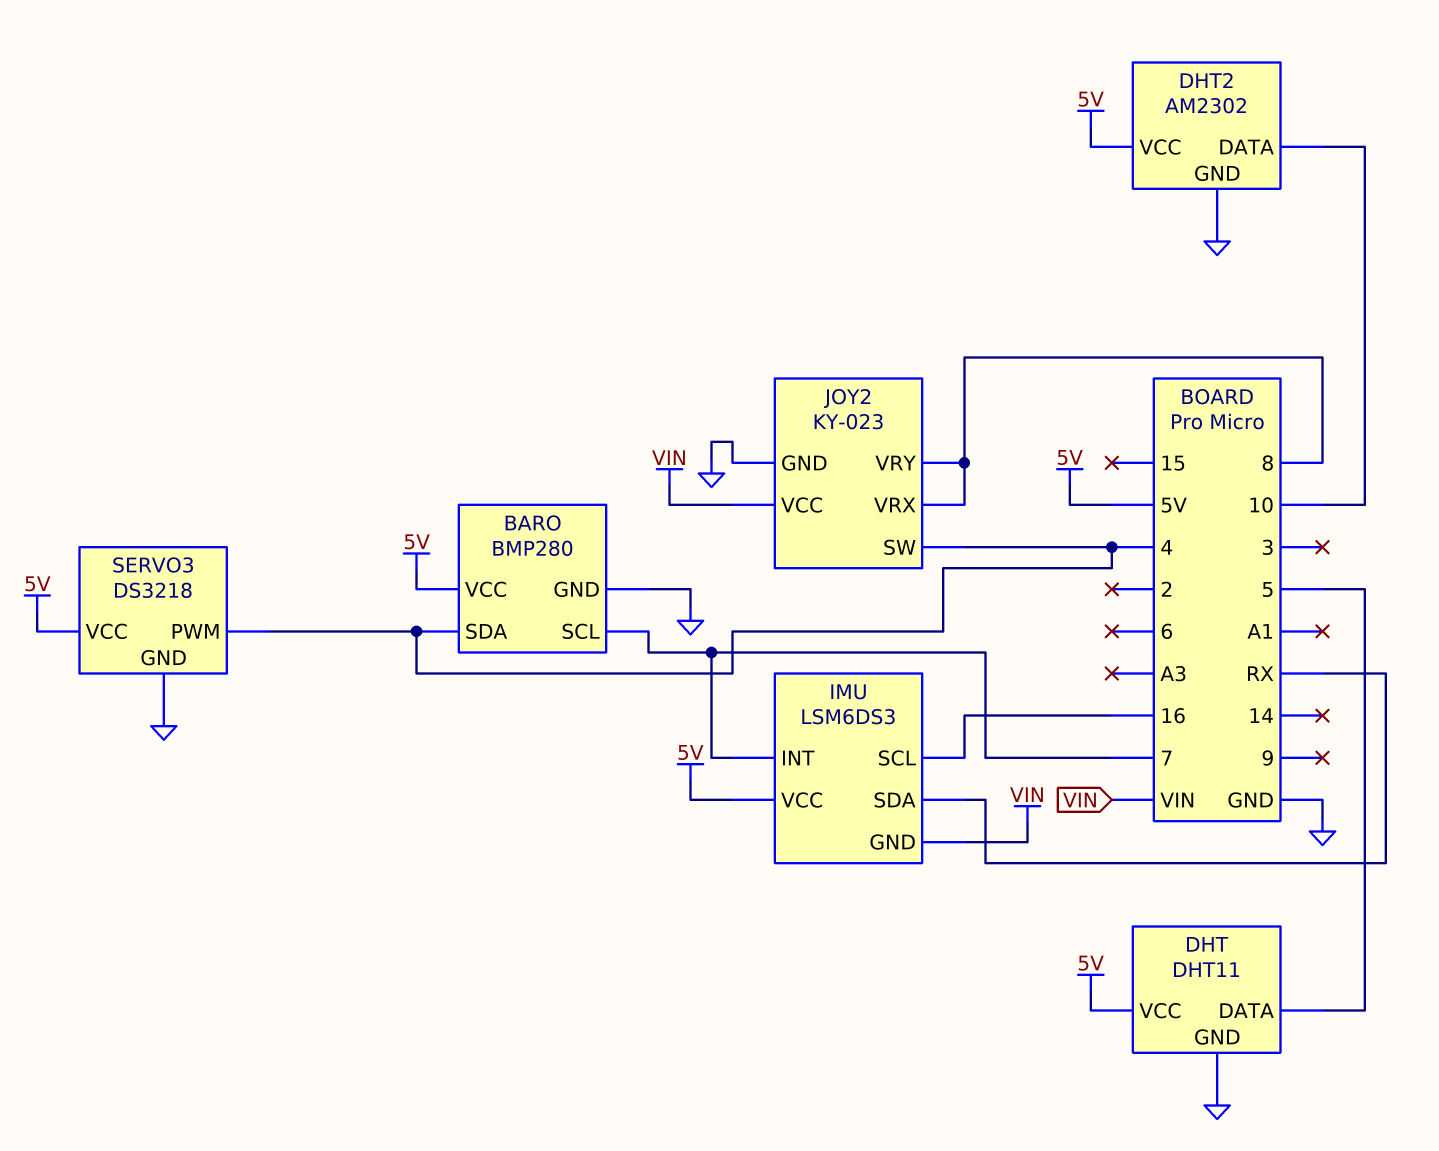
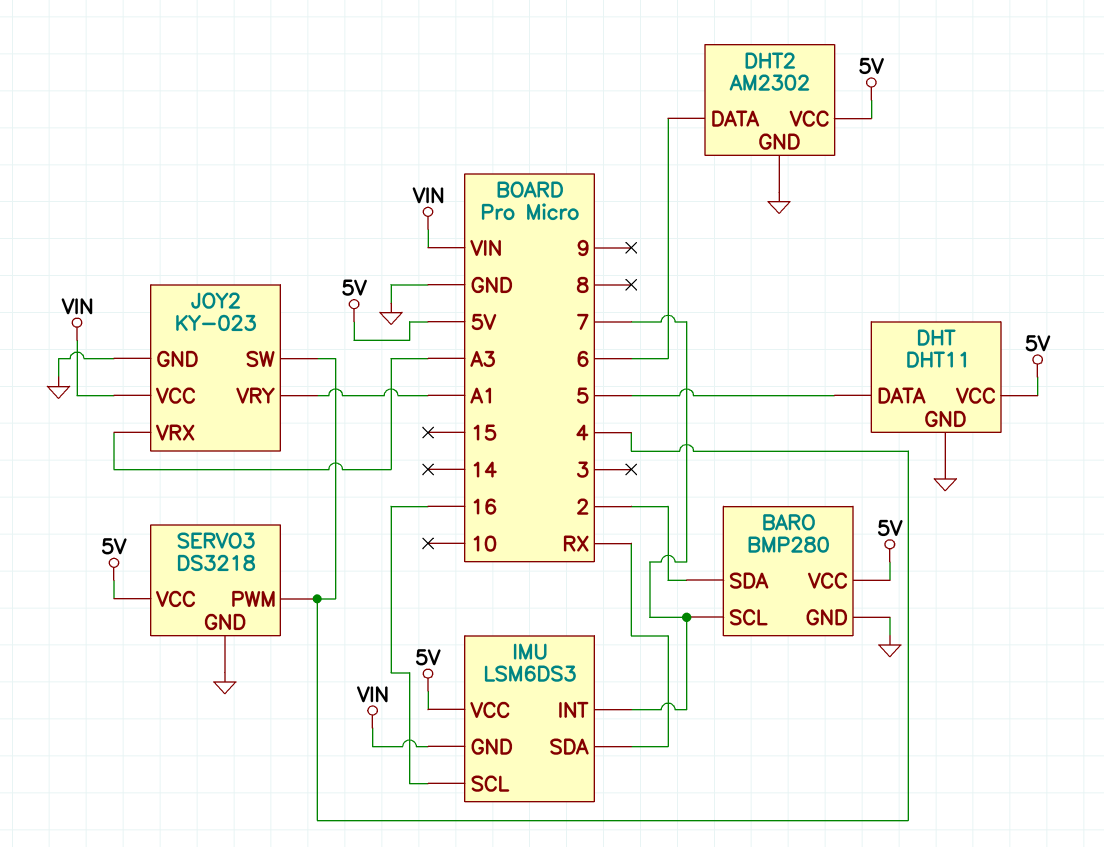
BARO pin SDA: 4 -> 2
DHT2 pin DATA: 10 -> 6
JOY2 pin VRX: 8 -> A3
JOY2 pin VRY: 8 -> A1

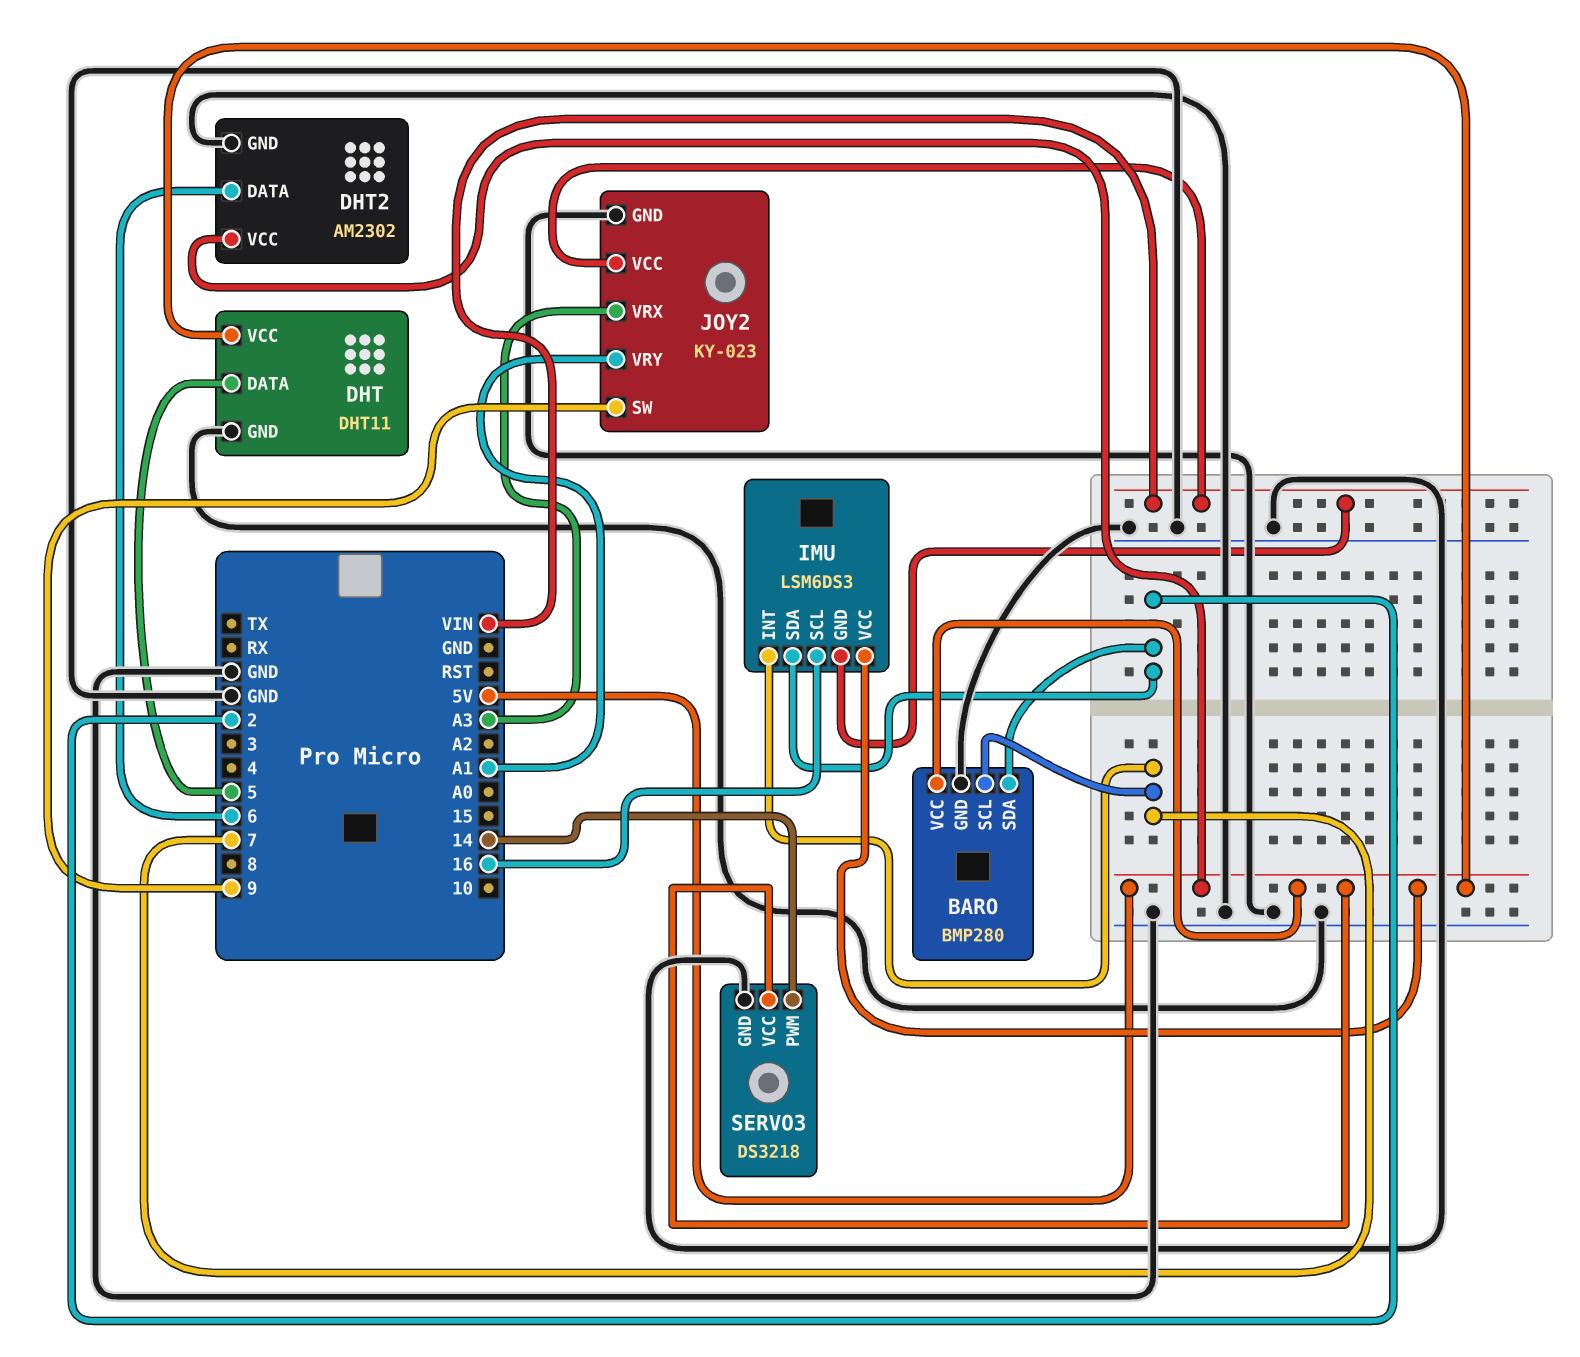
IMU pin SDA: RX -> 2
JOY2 pin SW: 4 -> 9
SERVO3 pin PWM: 4 -> 14

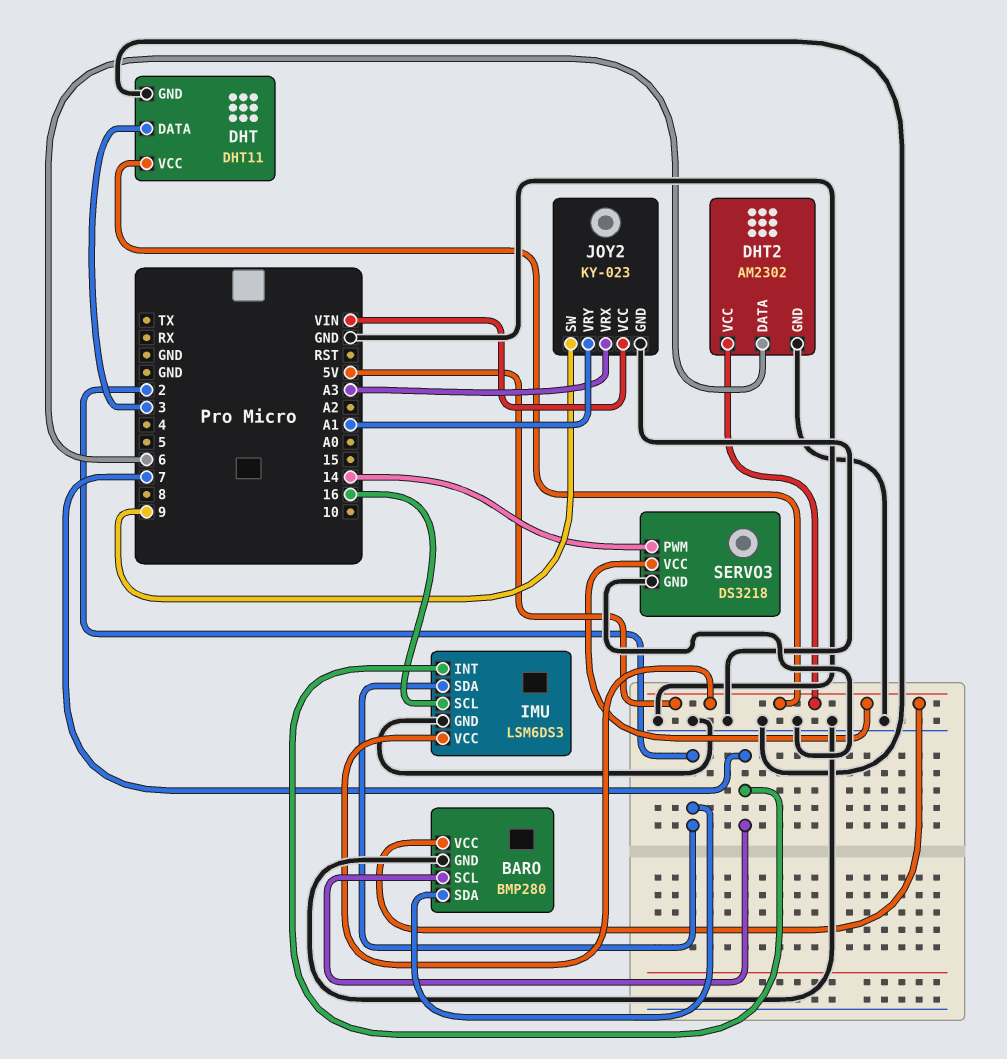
DHT pin DATA: 5 -> 3
IMU pin GND: VIN -> GND

